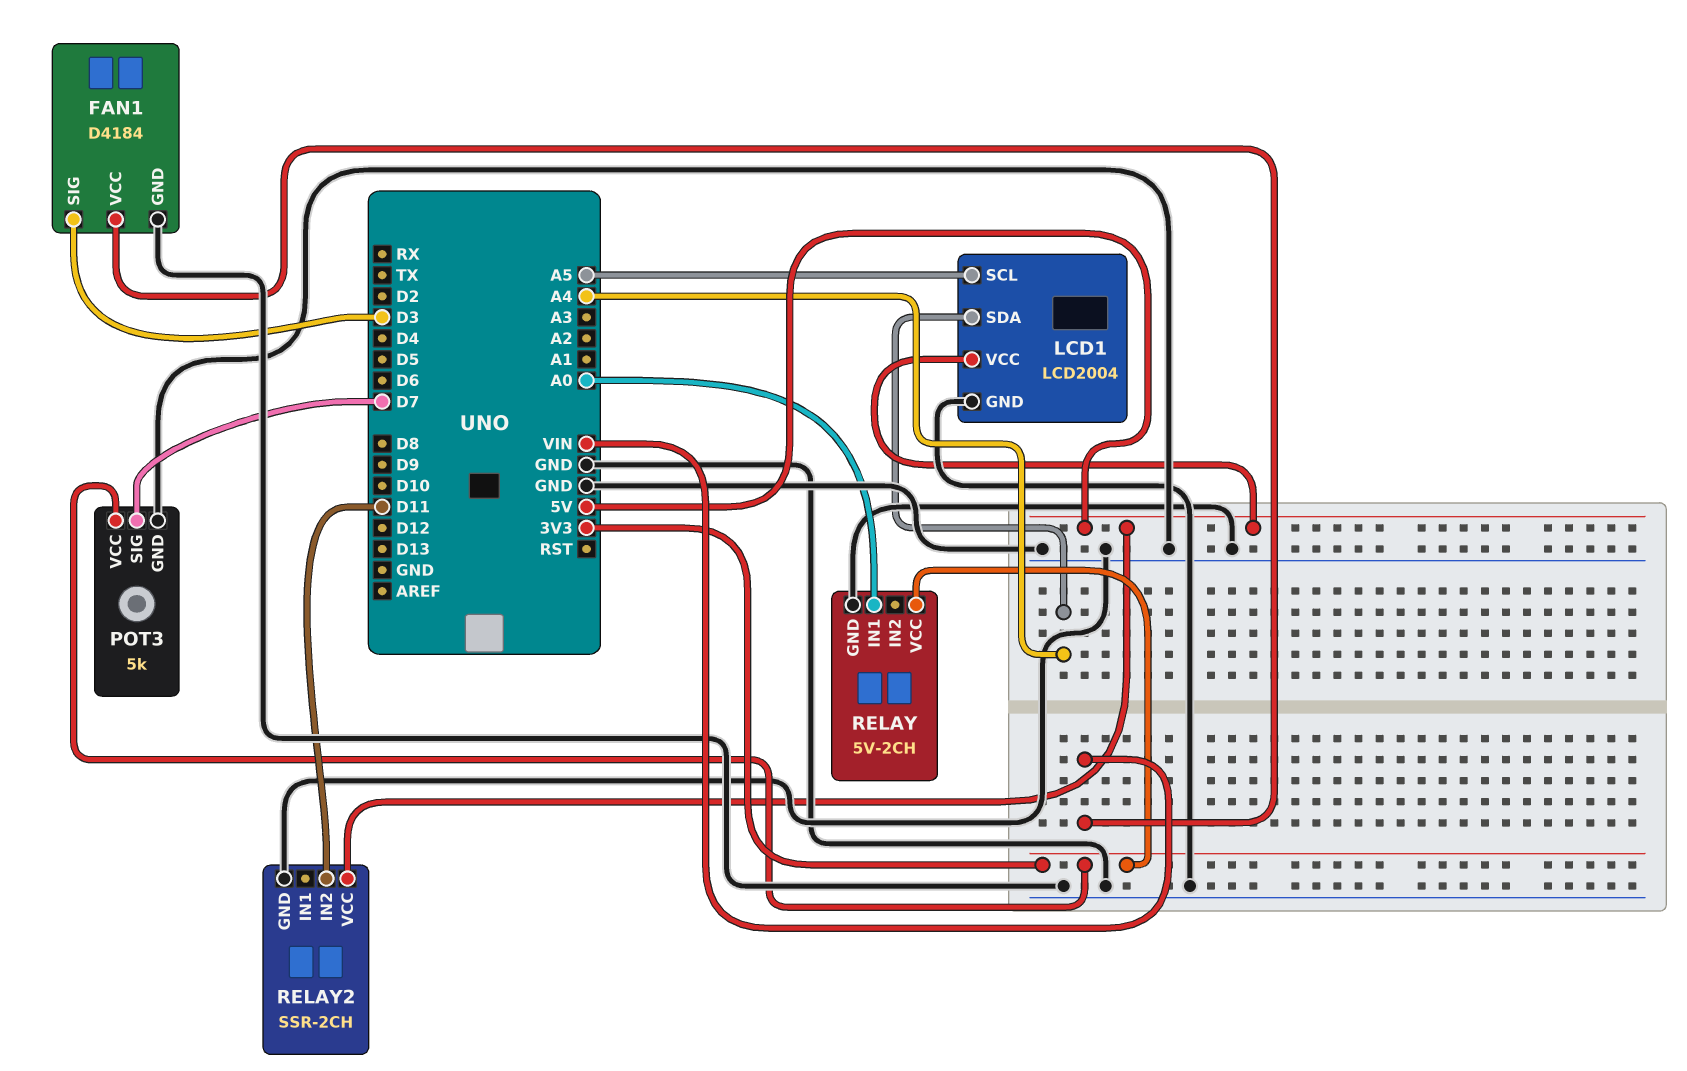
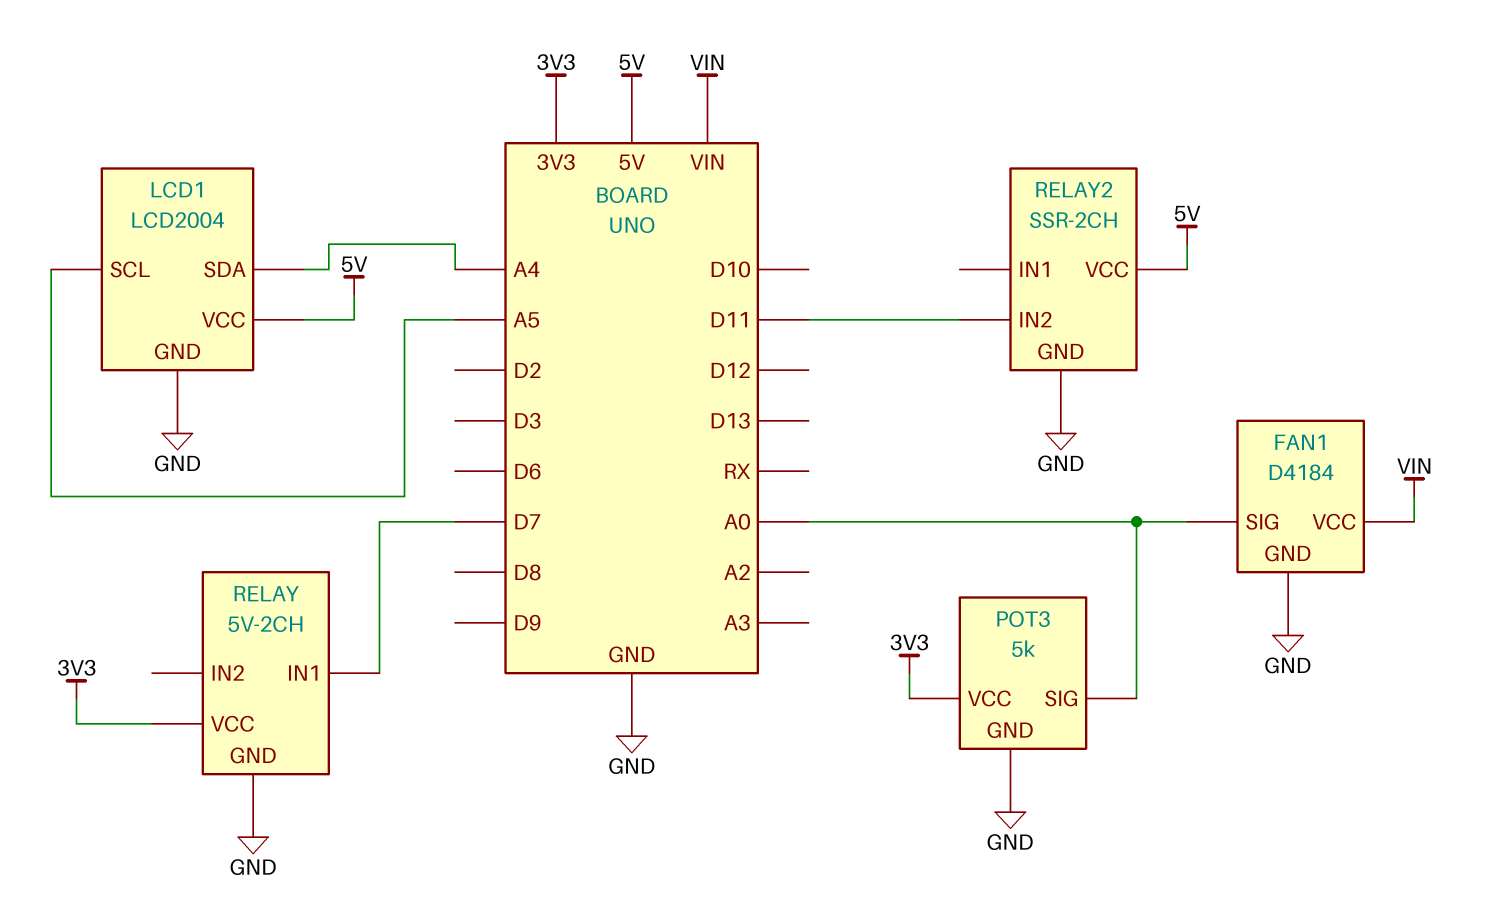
FAN1 pin SIG: D3 -> A0
POT3 pin SIG: D7 -> A0
RELAY pin IN1: A0 -> D7

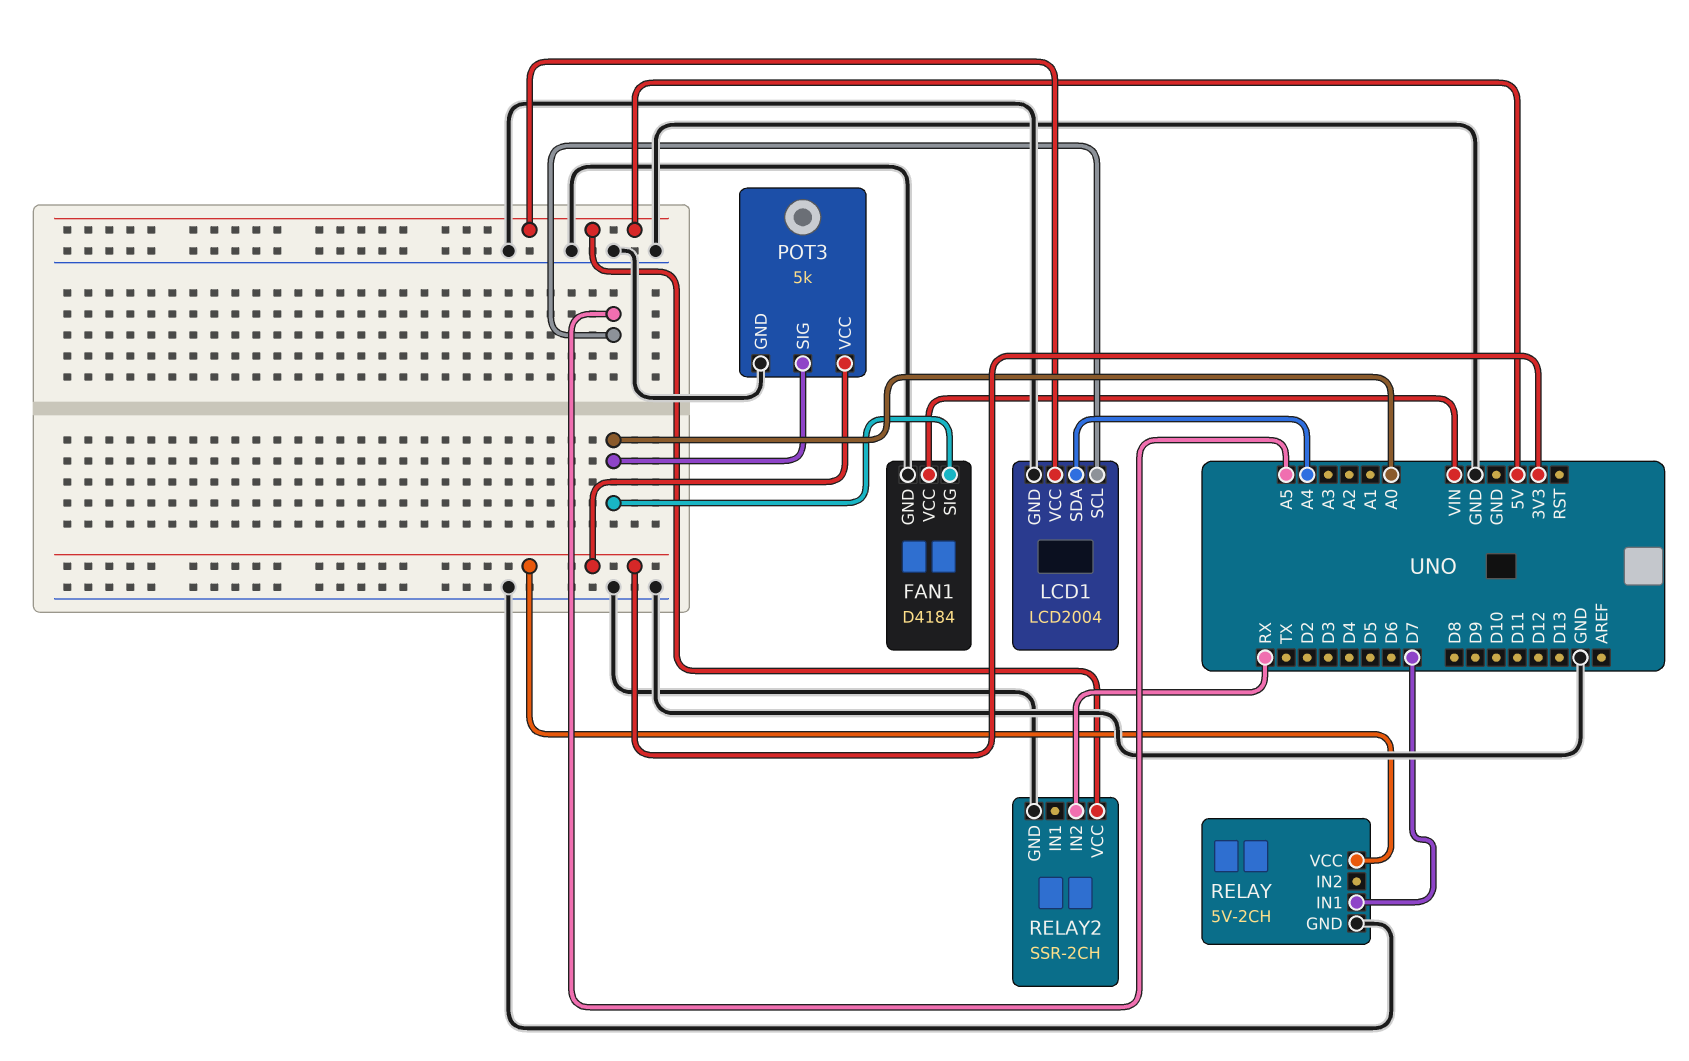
RELAY2 pin IN2: D11 -> RX

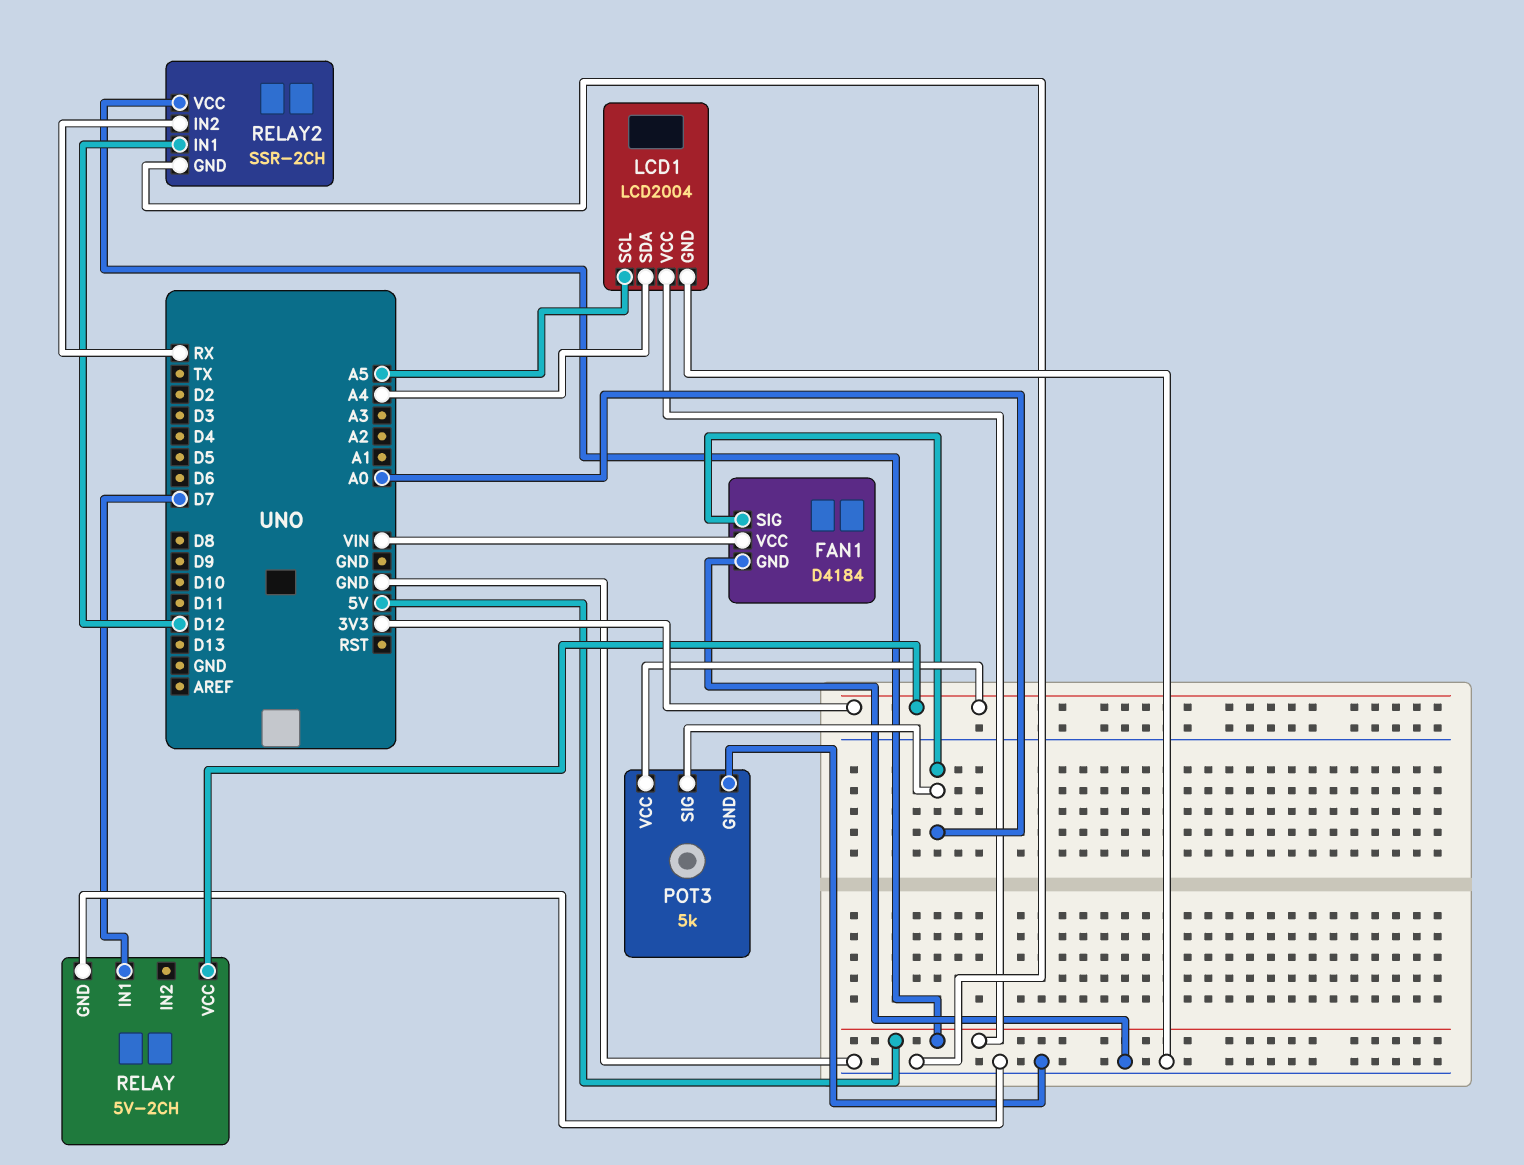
RELAY2 pin IN1: none -> D12

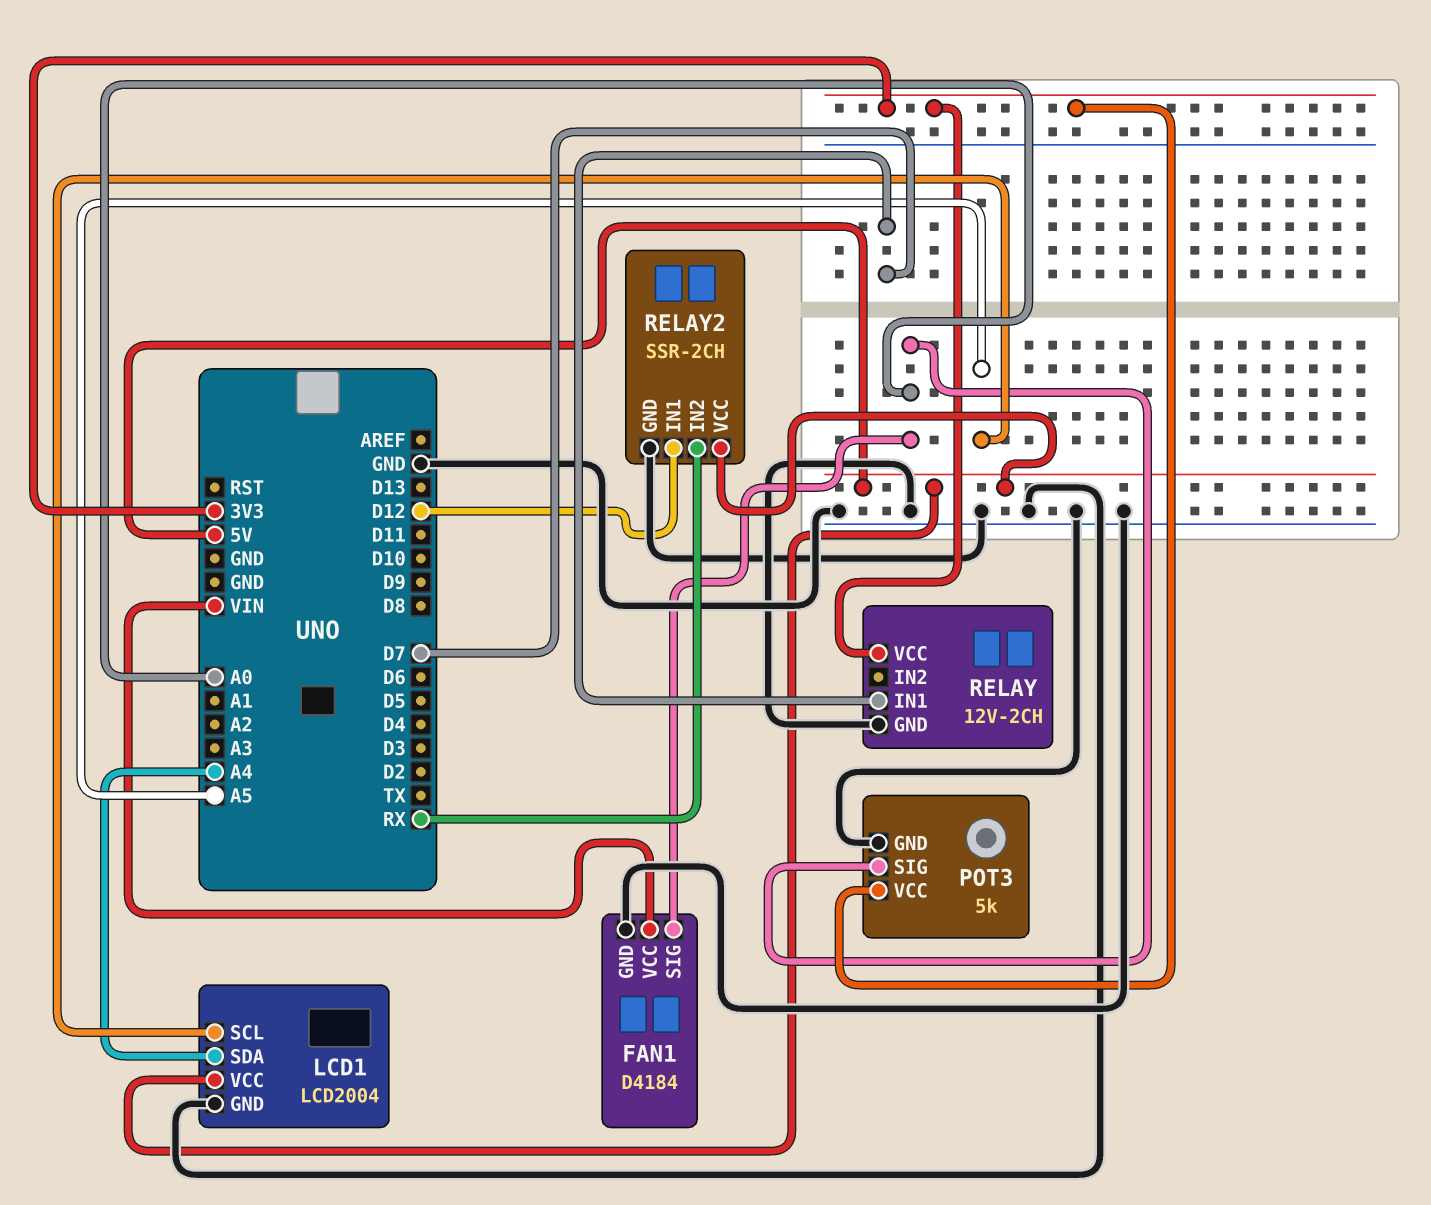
RELAY: 5V-2CH -> 12V-2CH

